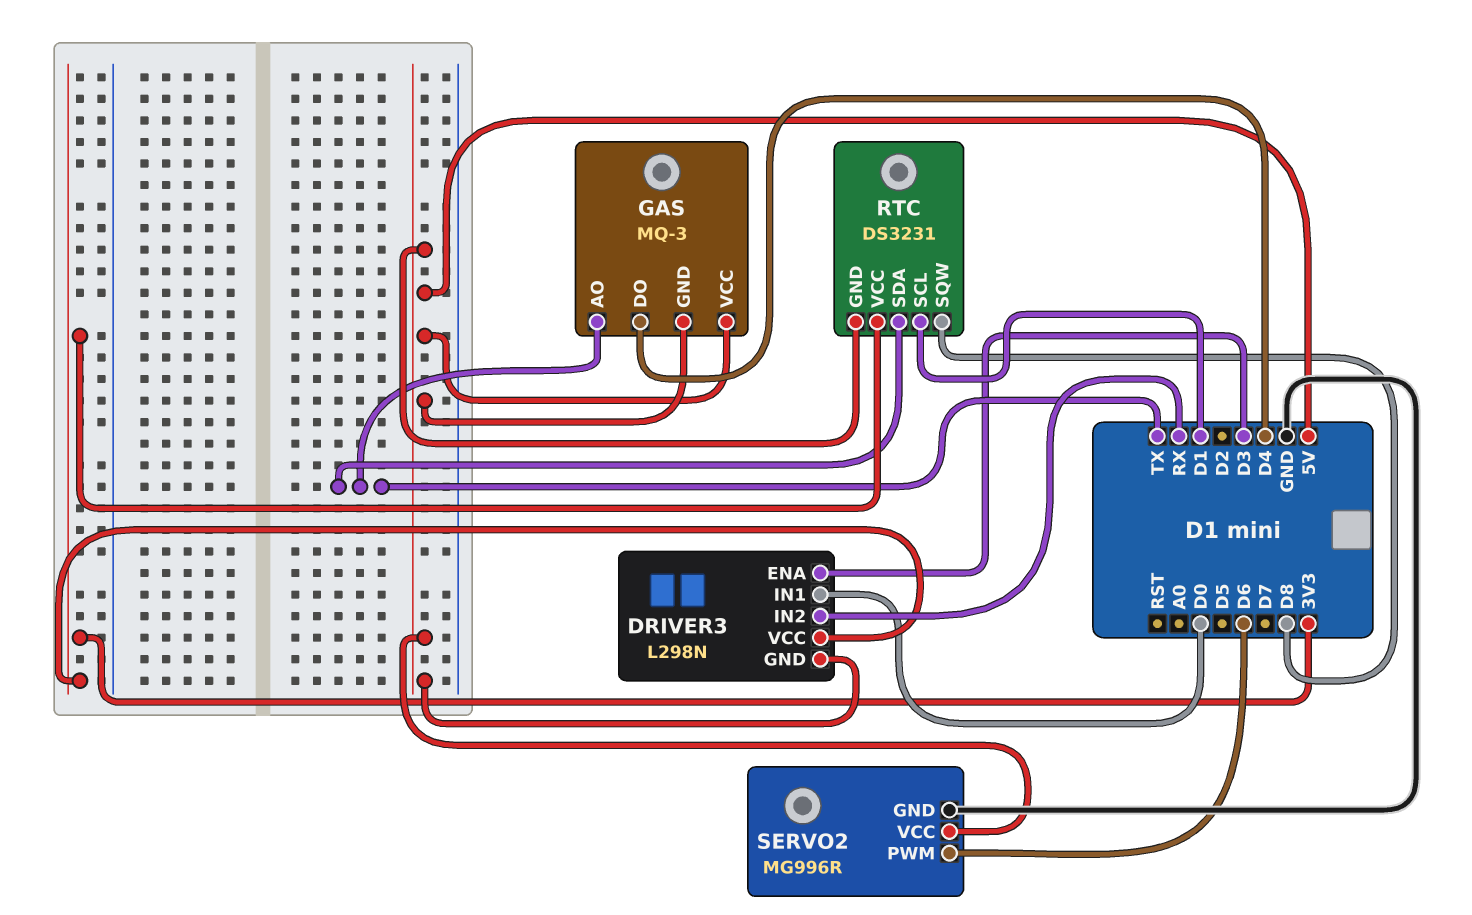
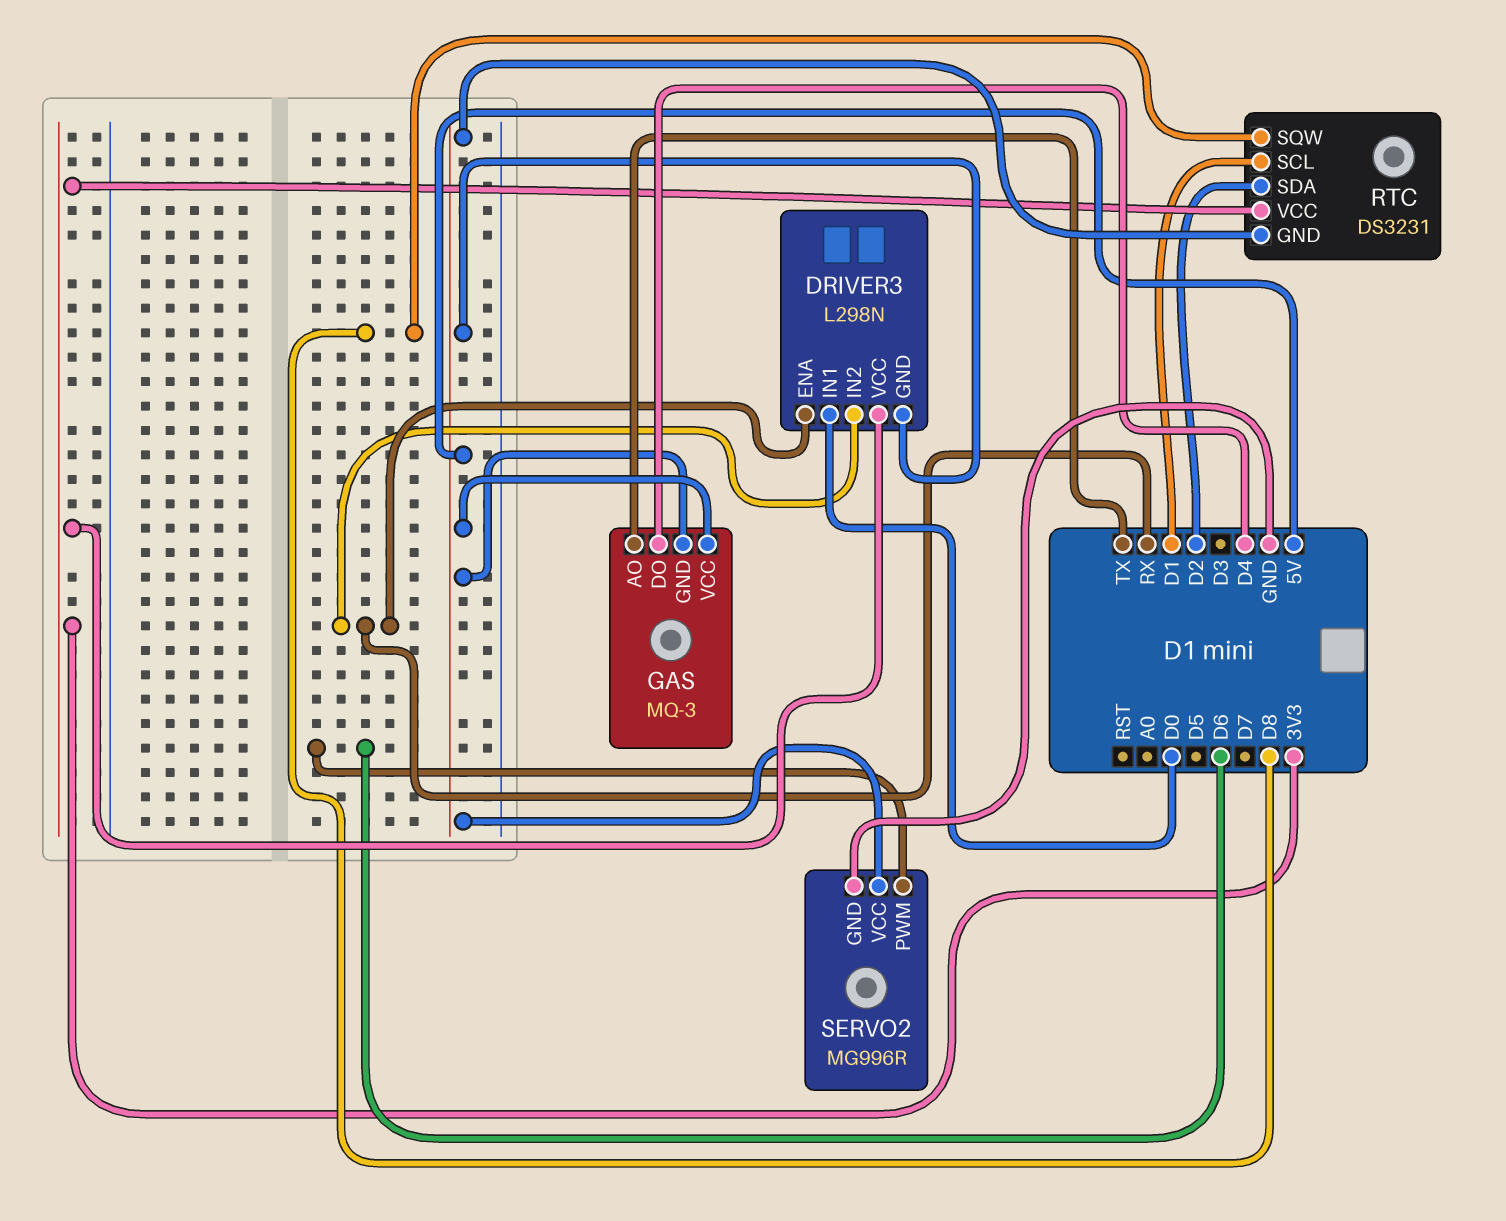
DRIVER3 pin ENA: D3 -> RX
RTC pin SDA: TX -> D2

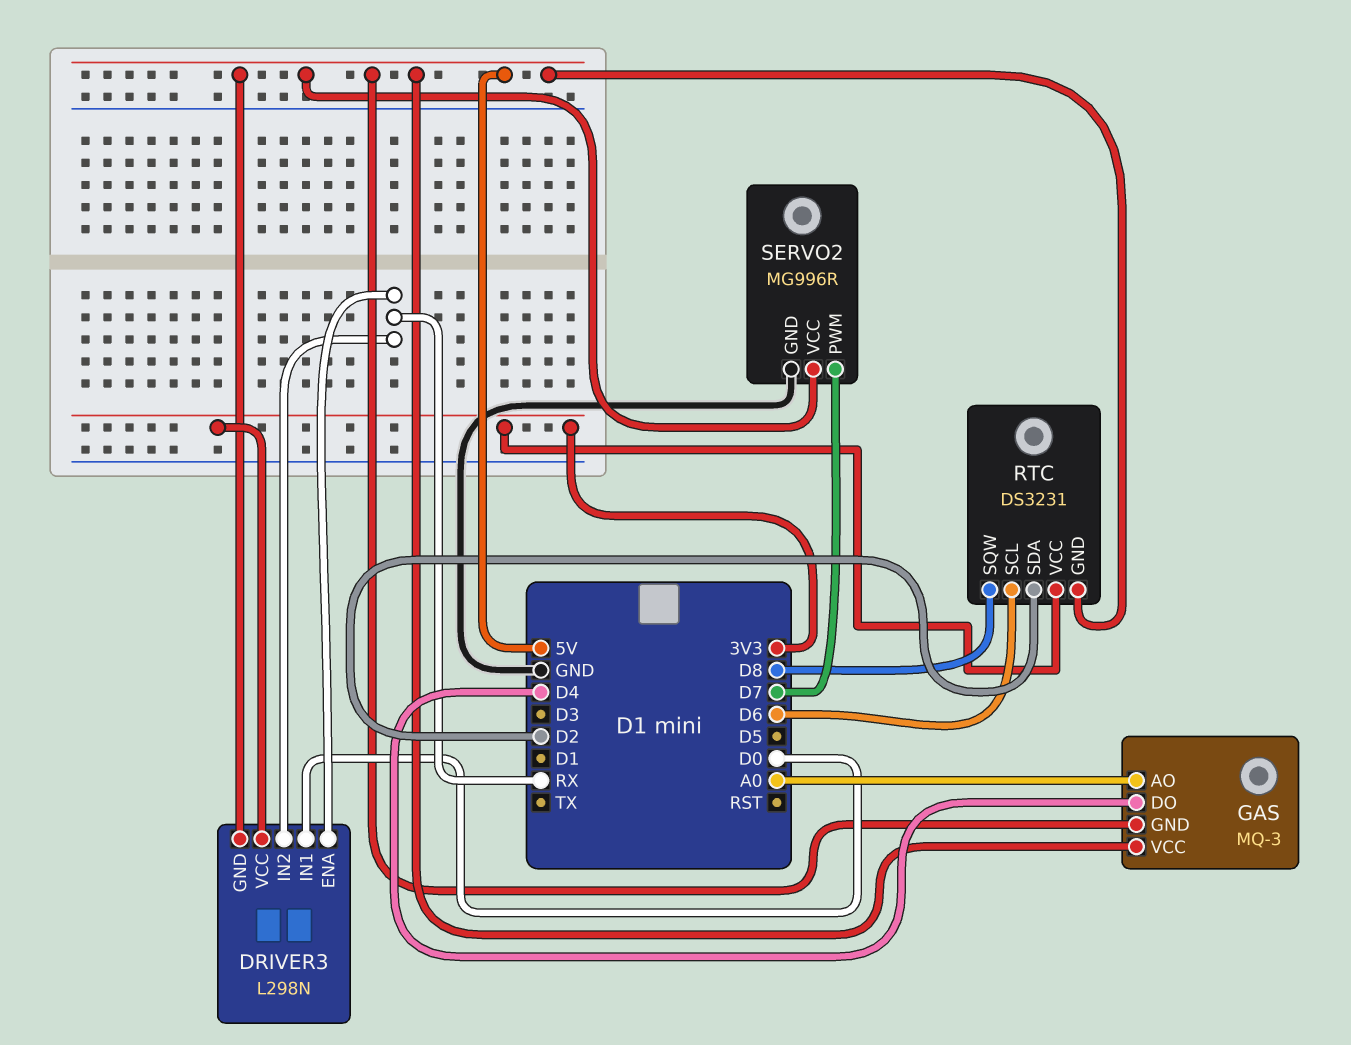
GAS pin AO: TX -> A0
RTC pin SCL: D1 -> D6
SERVO2 pin PWM: D6 -> D7

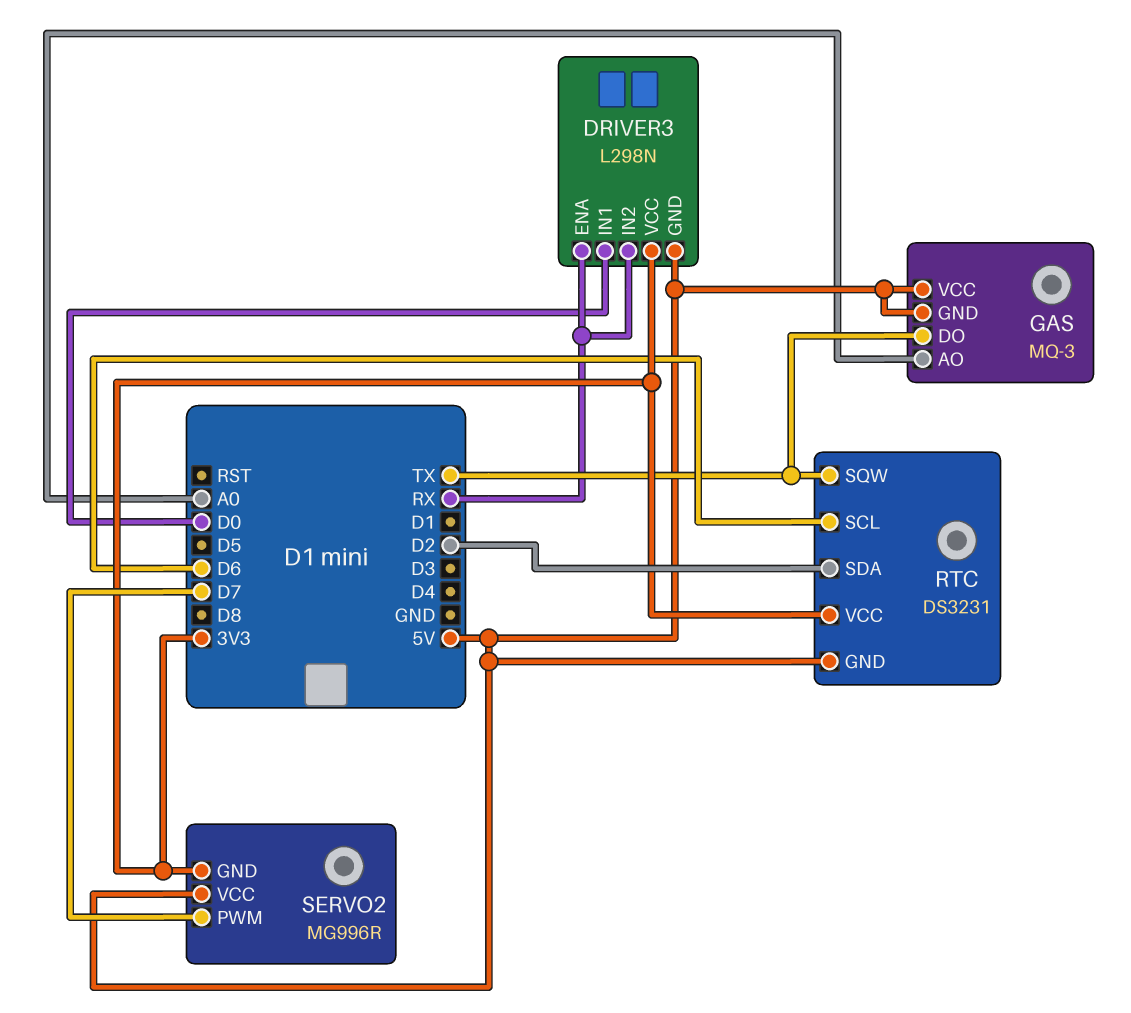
GAS pin DO: D4 -> TX
RTC pin SQW: D8 -> TX
SERVO2 pin GND: GND -> 3V3

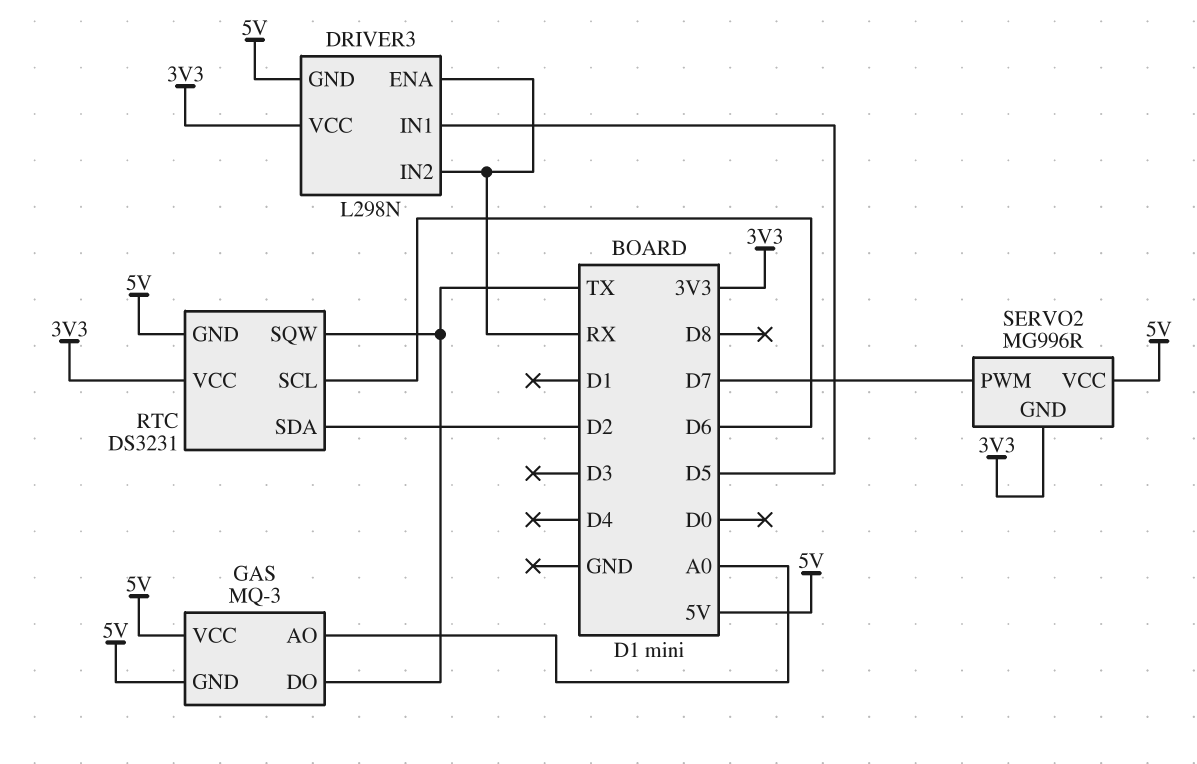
DRIVER3 pin IN1: D0 -> D5

